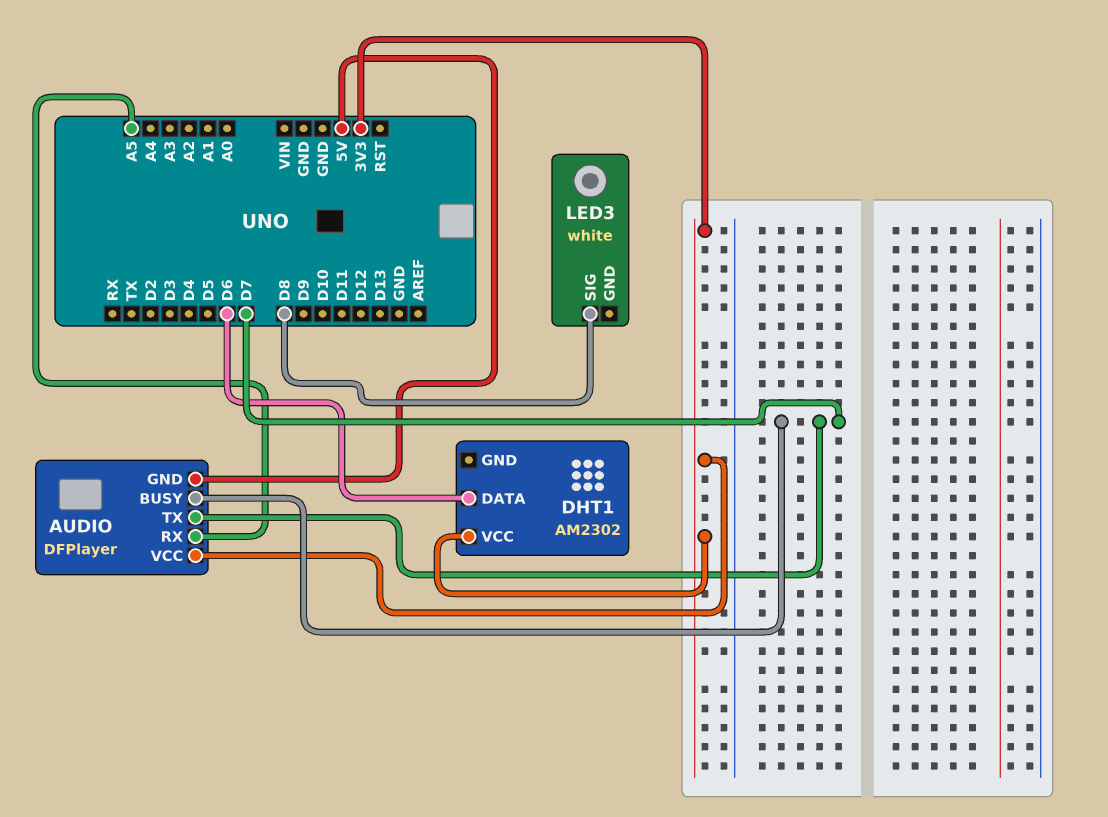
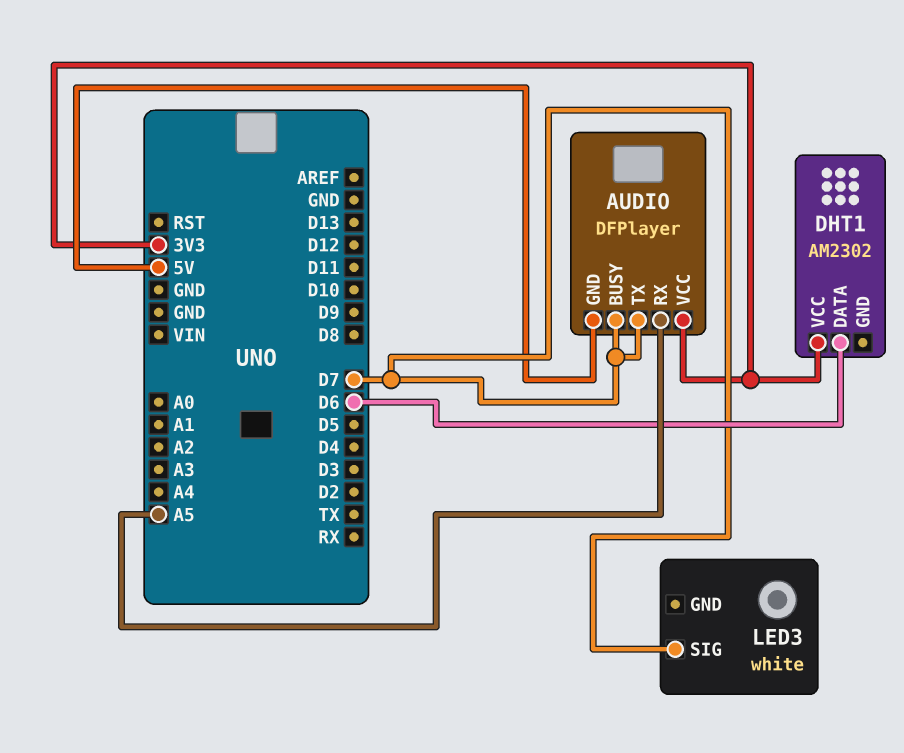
LED3 pin SIG: D8 -> D7

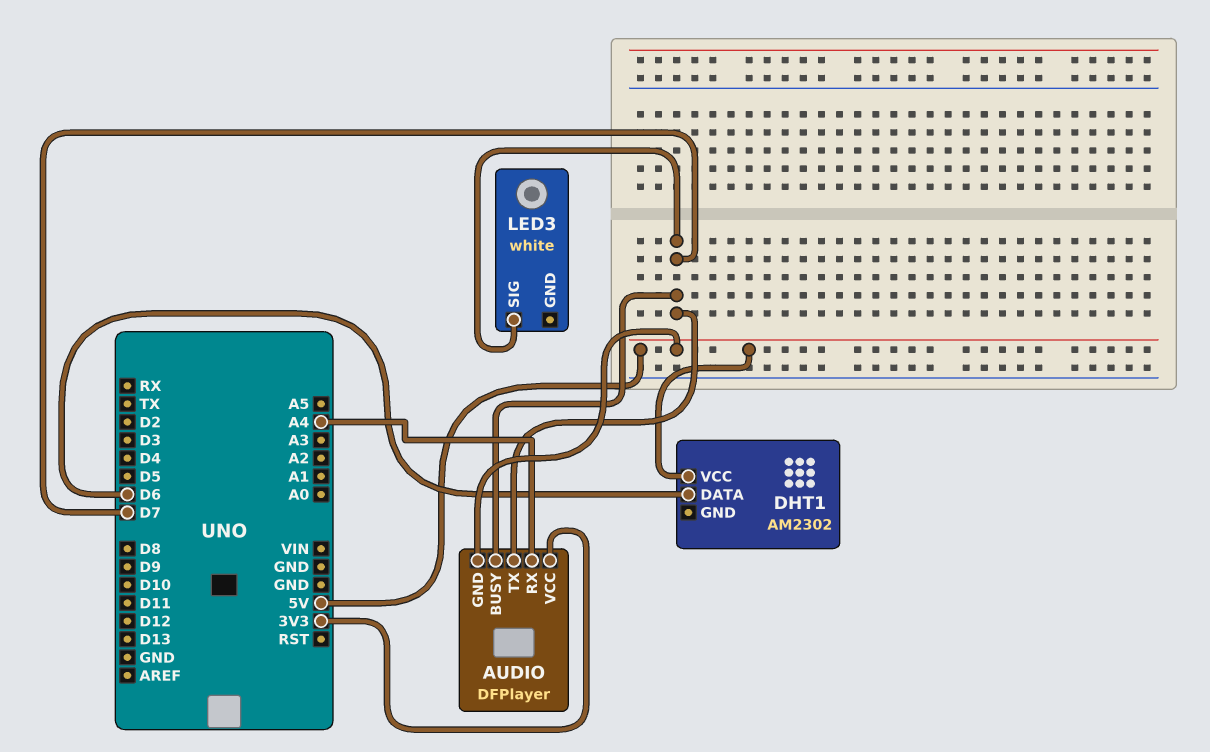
AUDIO pin RX: A5 -> A4
DHT1 pin VCC: 3V3 -> 5V

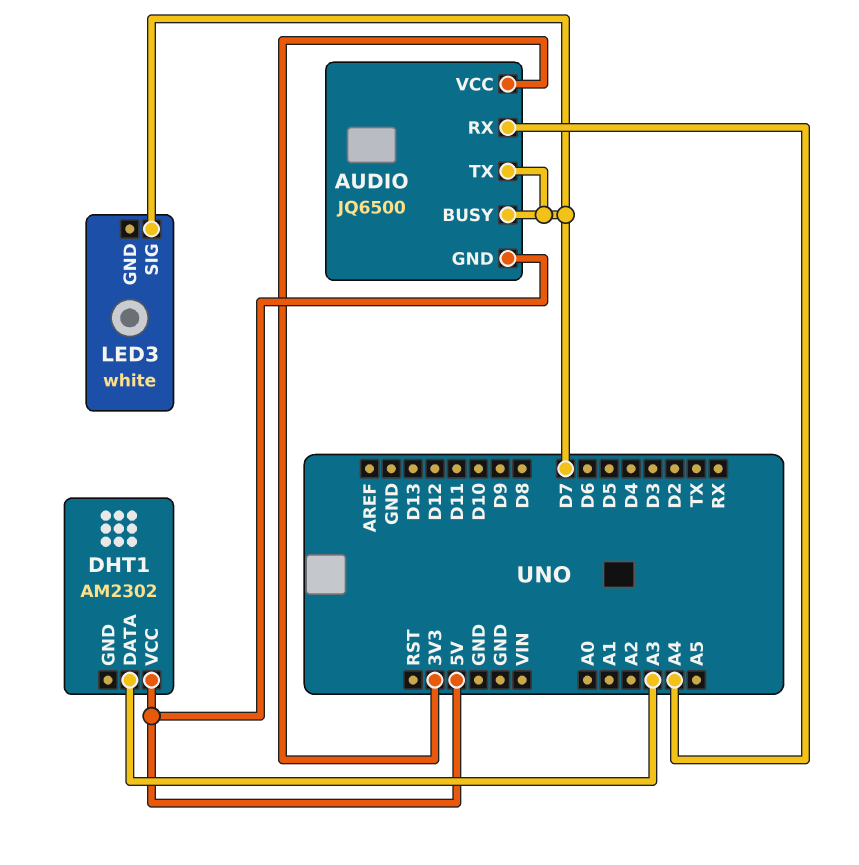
AUDIO: DFPlayer -> JQ6500
DHT1 pin DATA: D6 -> A3

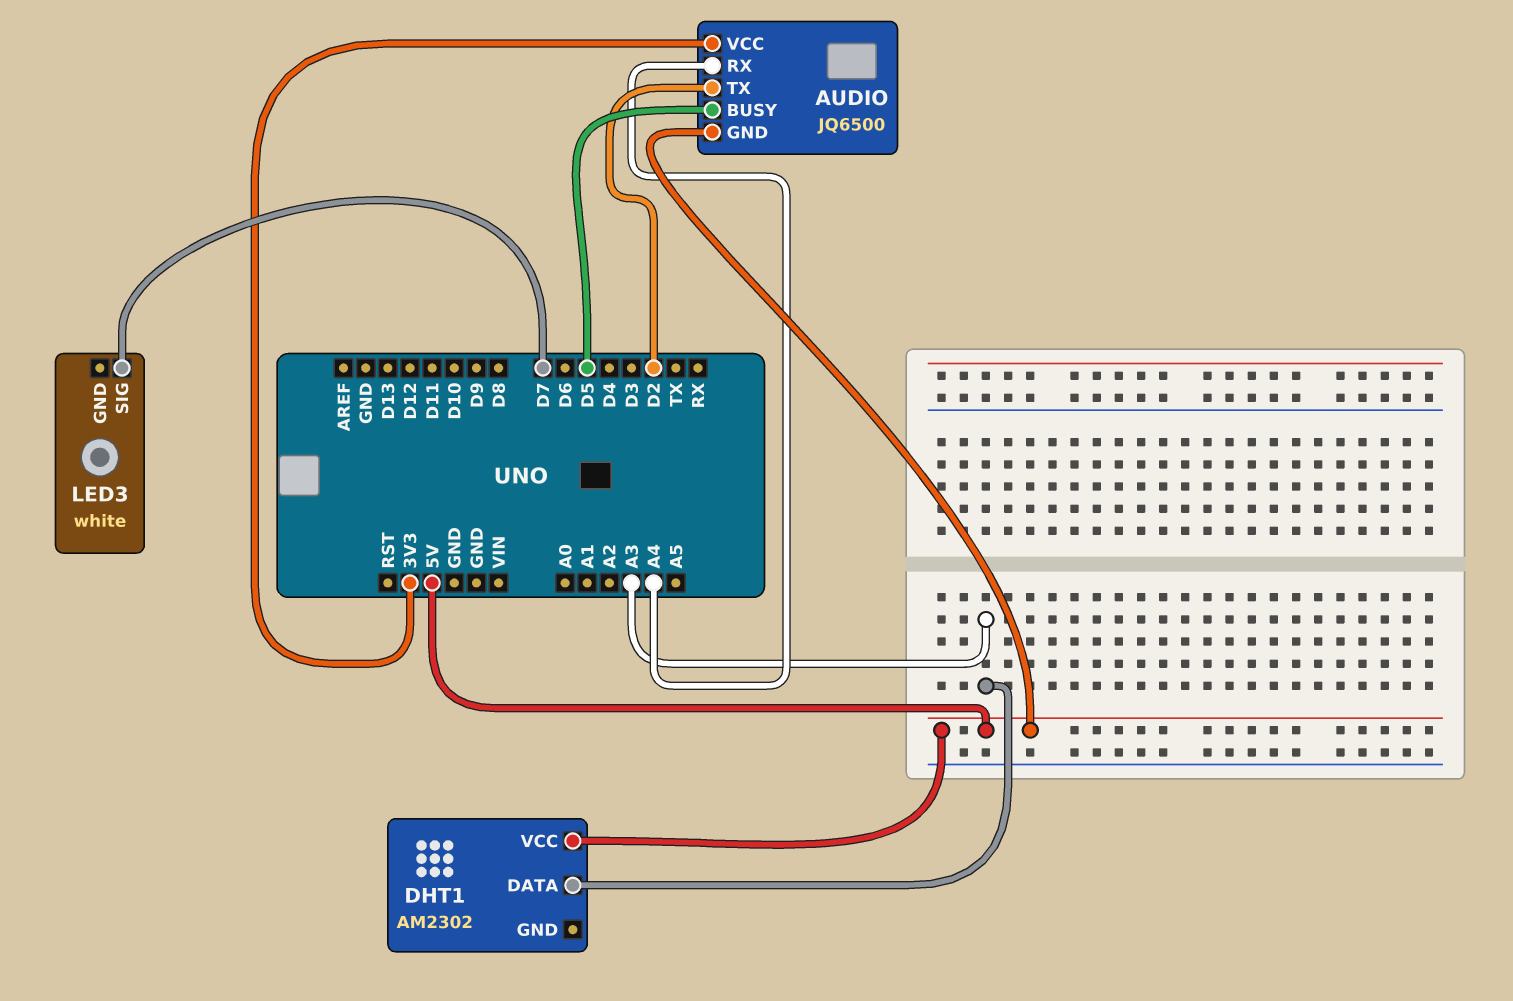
AUDIO pin BUSY: D7 -> D5
AUDIO pin TX: D7 -> D2

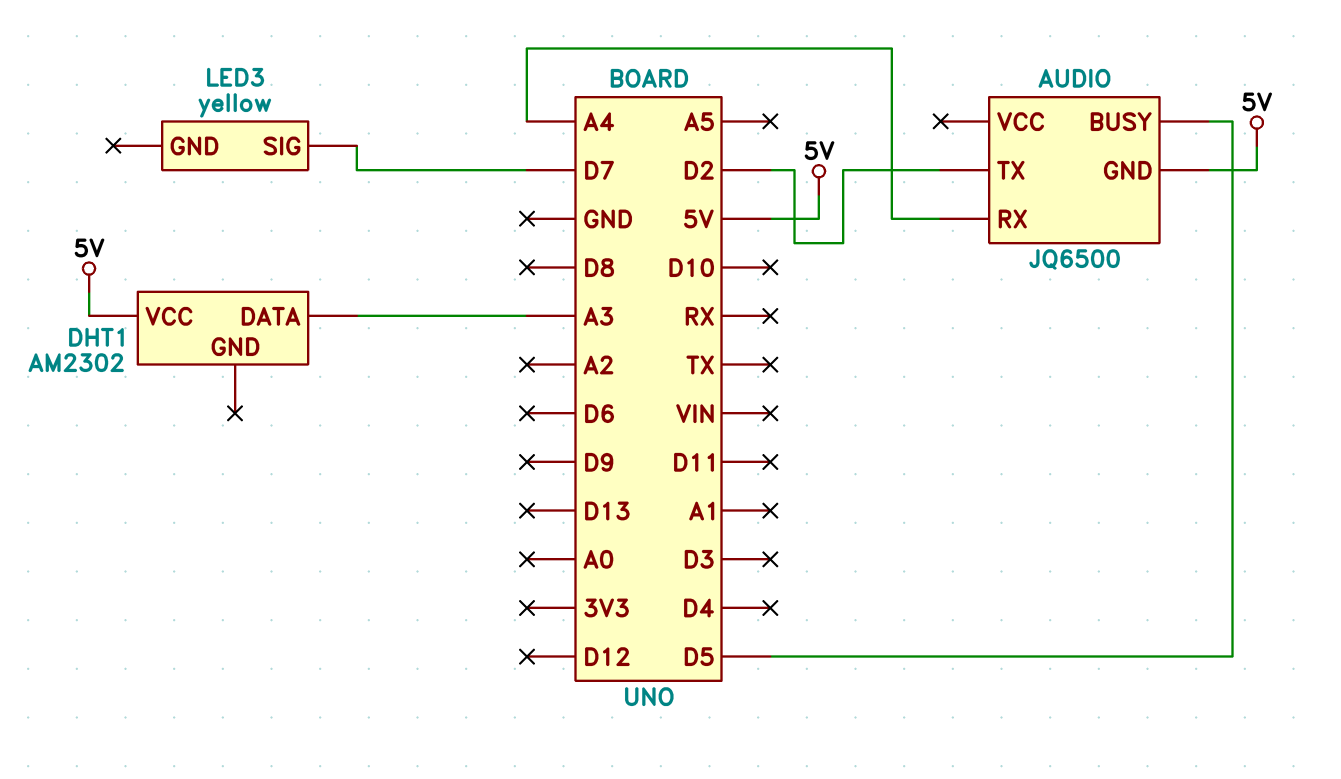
AUDIO pin VCC: 3V3 -> none
LED3: white -> yellow

